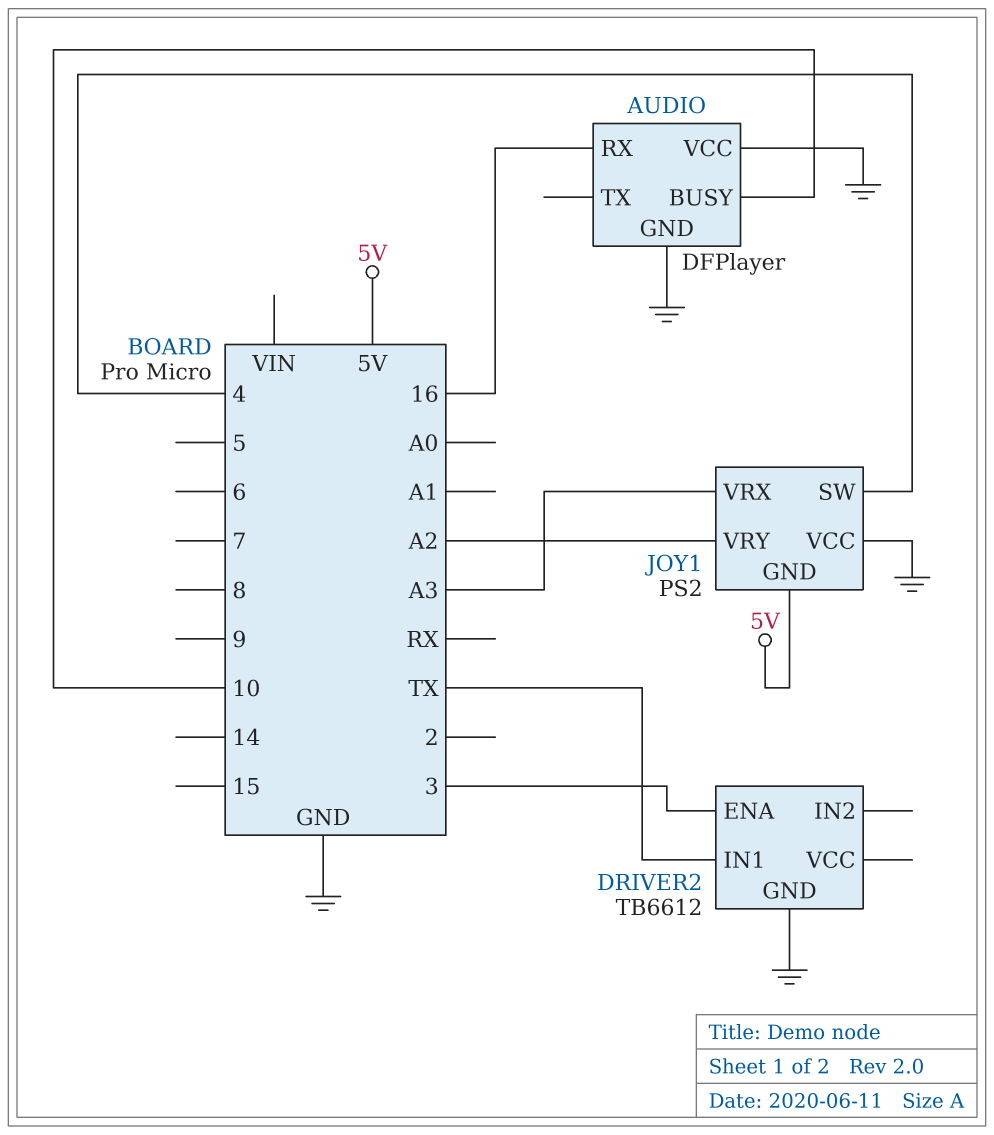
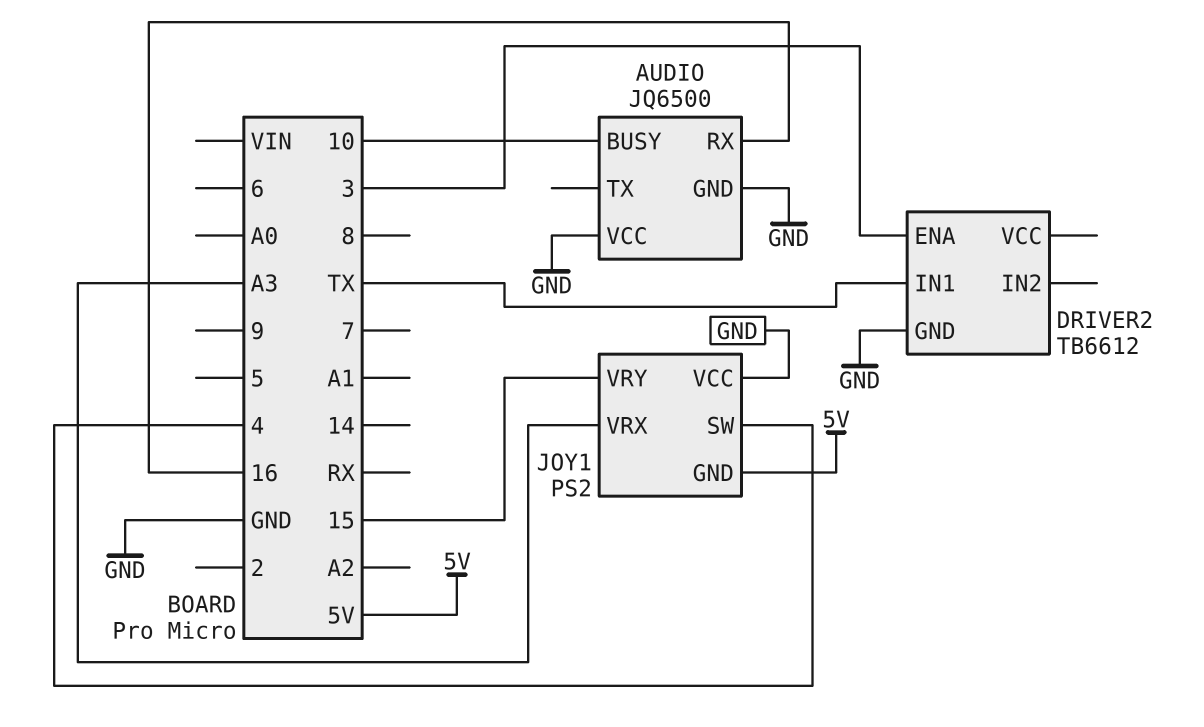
AUDIO: DFPlayer -> JQ6500
JOY1 pin VRY: A2 -> 15

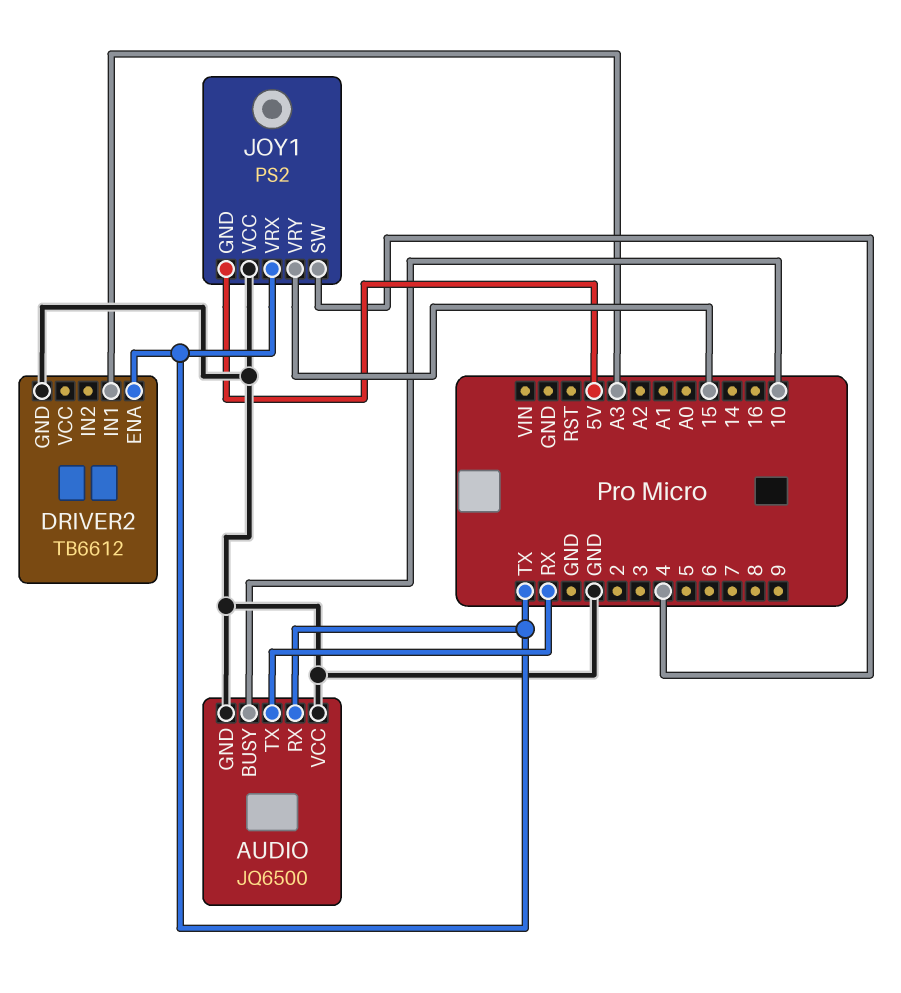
AUDIO pin RX: 16 -> TX
AUDIO pin TX: none -> RX
DRIVER2 pin ENA: 3 -> TX
DRIVER2 pin IN1: TX -> A3
JOY1 pin VRX: A3 -> TX

